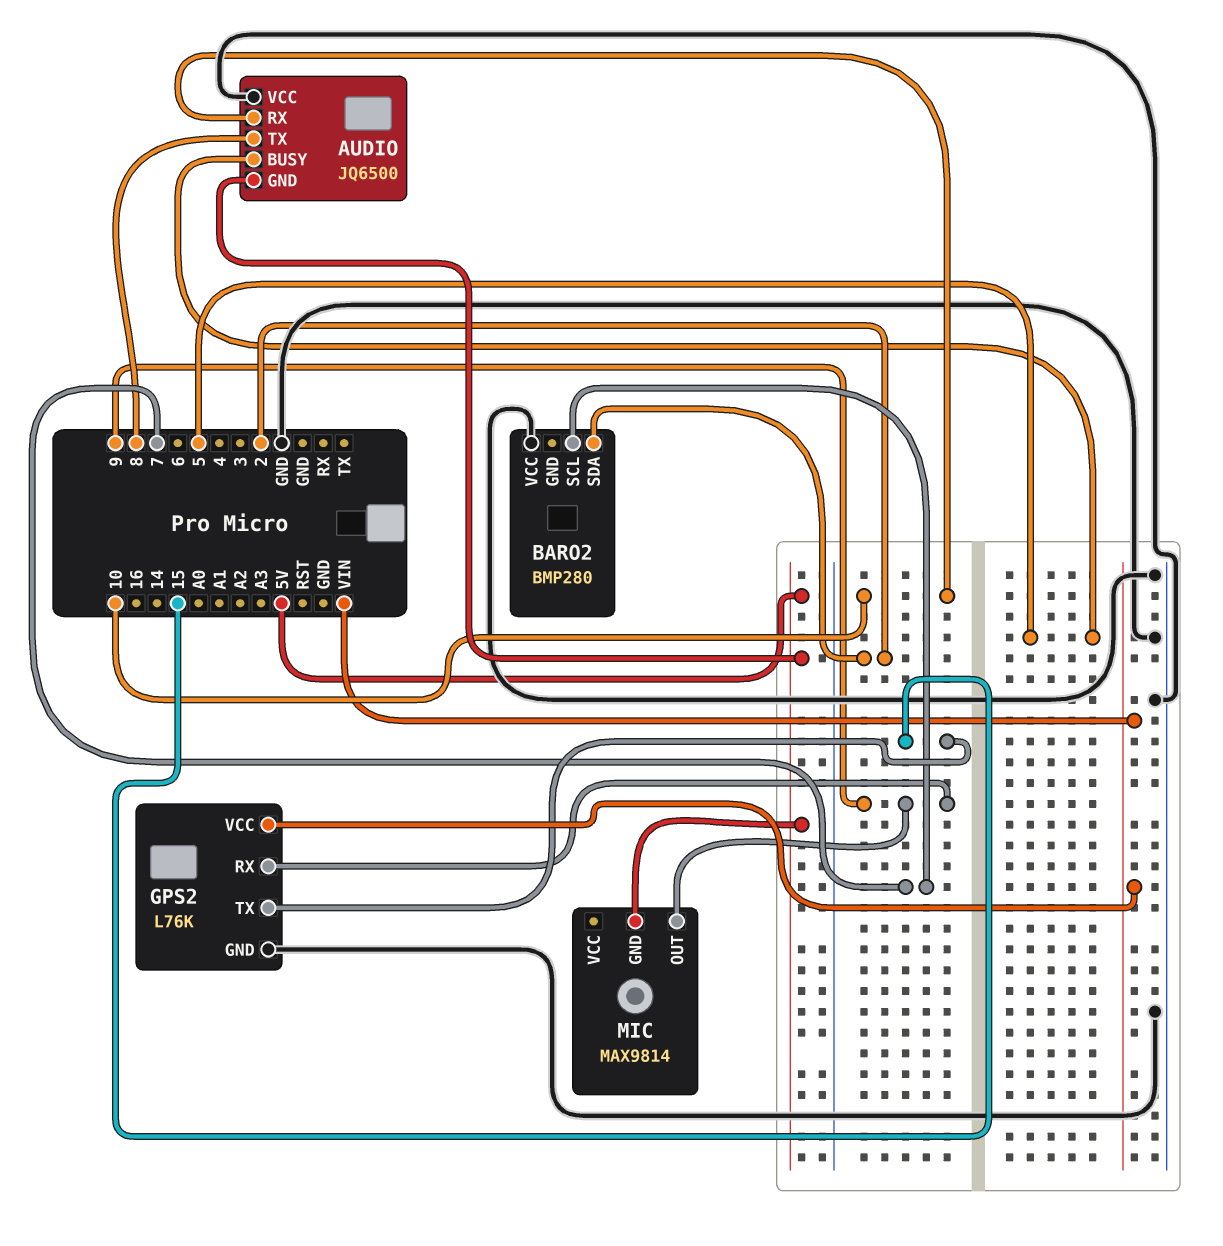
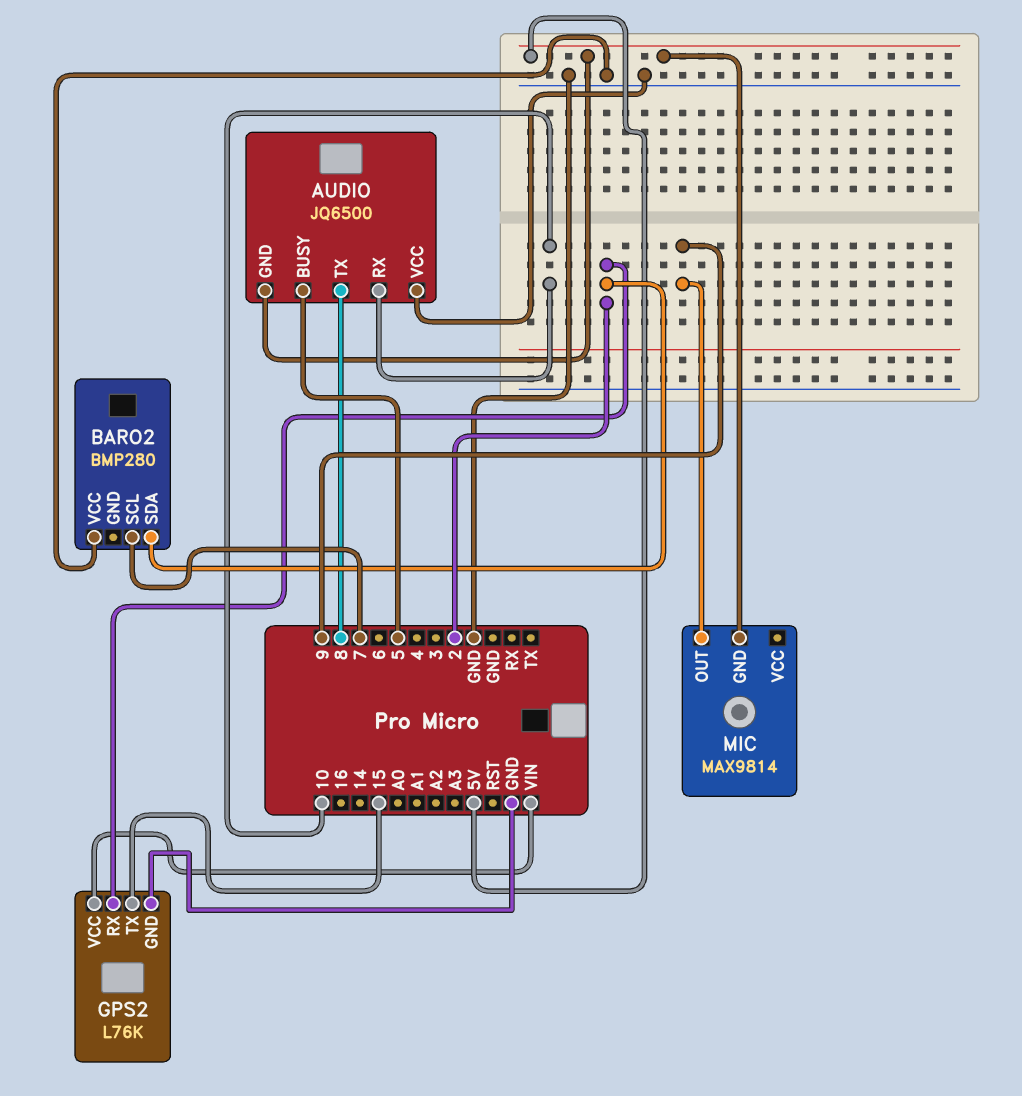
GPS2 pin RX: 9 -> 2

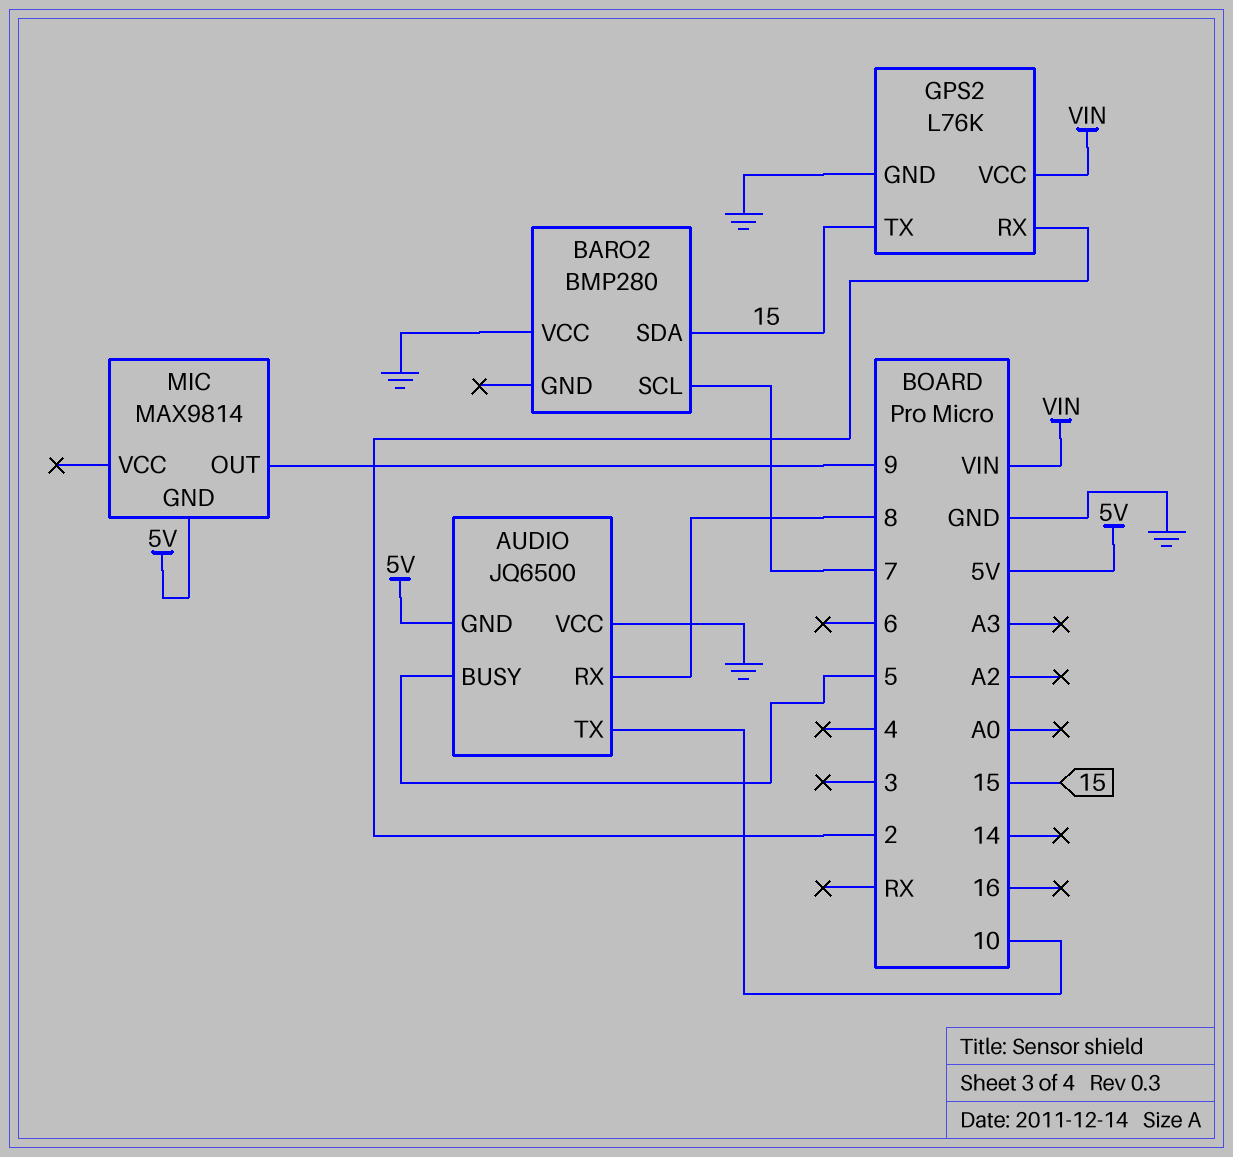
AUDIO pin RX: 10 -> 8
AUDIO pin TX: 8 -> 10
BARO2 pin SDA: 2 -> 15

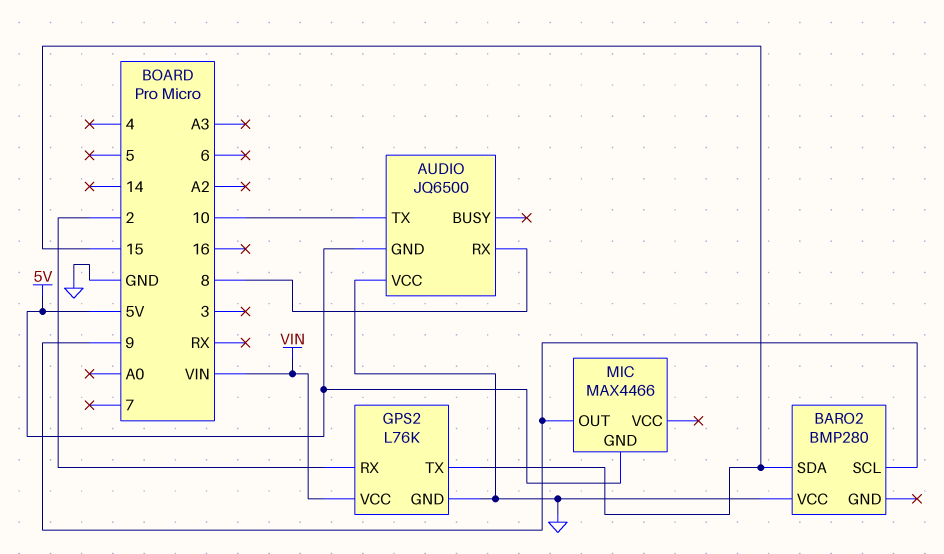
AUDIO pin BUSY: 5 -> none
BARO2 pin SCL: 7 -> 9
MIC: MAX9814 -> MAX4466

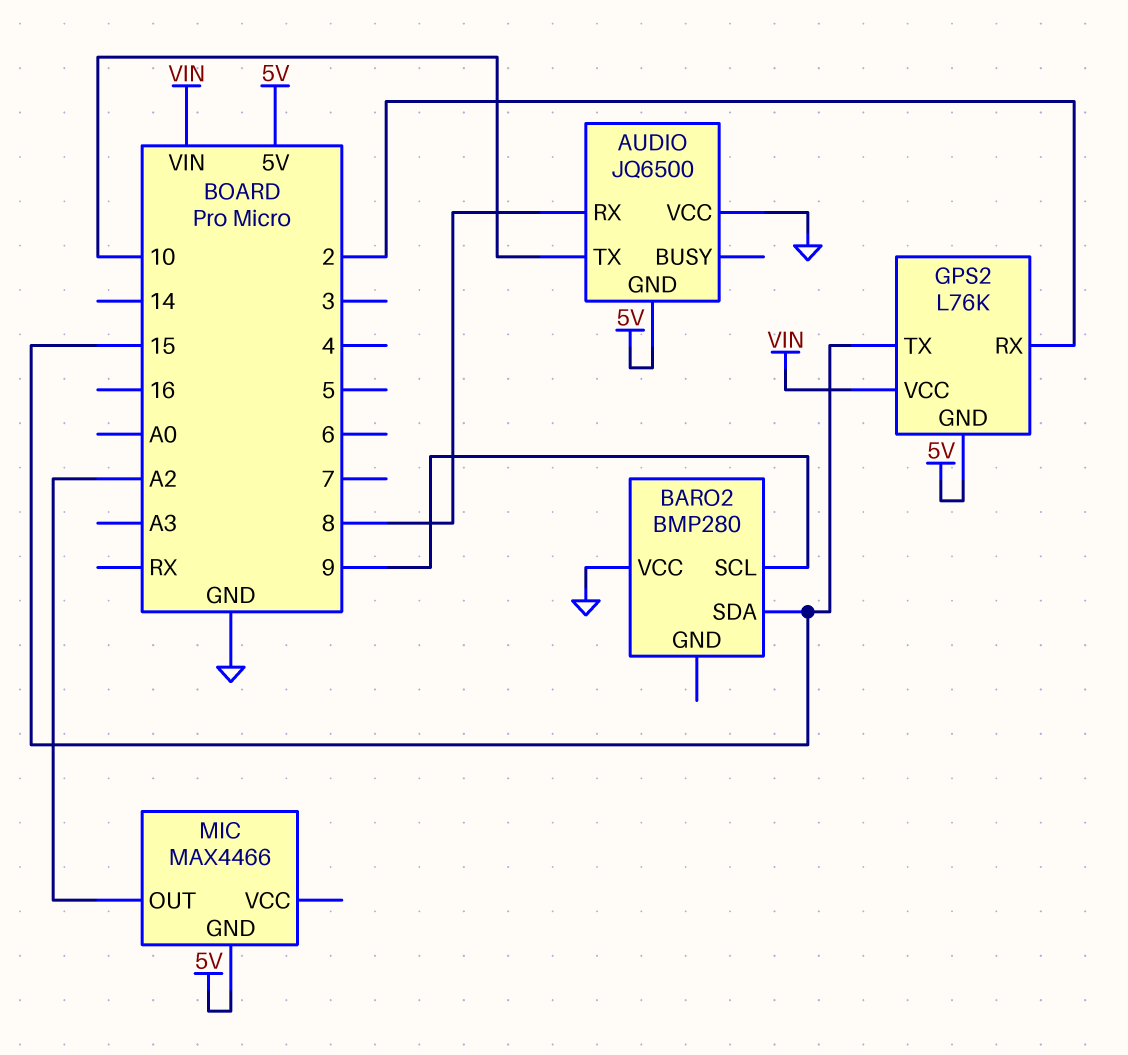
GPS2 pin GND: GND -> 5V
MIC pin OUT: 9 -> A2

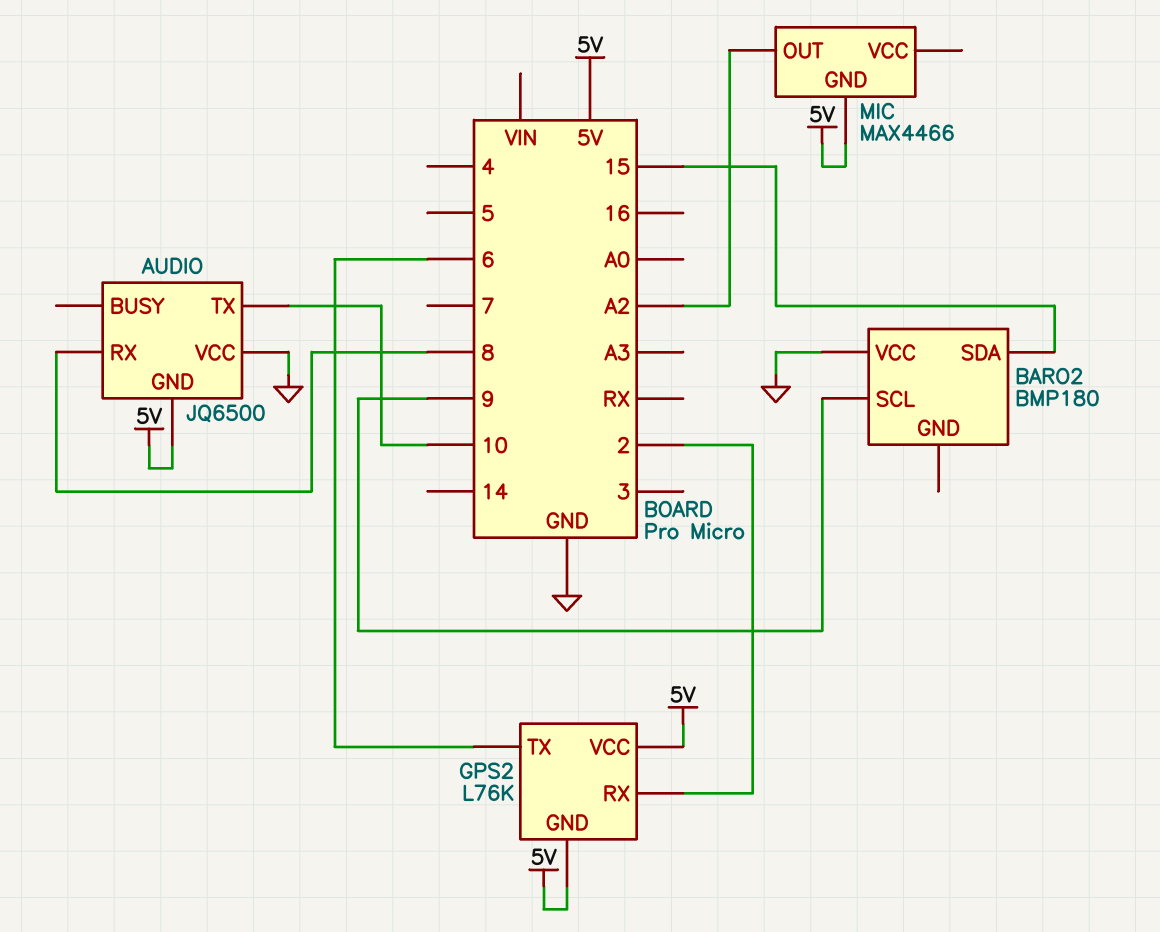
BARO2: BMP280 -> BMP180
GPS2 pin TX: 15 -> 6
GPS2 pin VCC: VIN -> 5V

